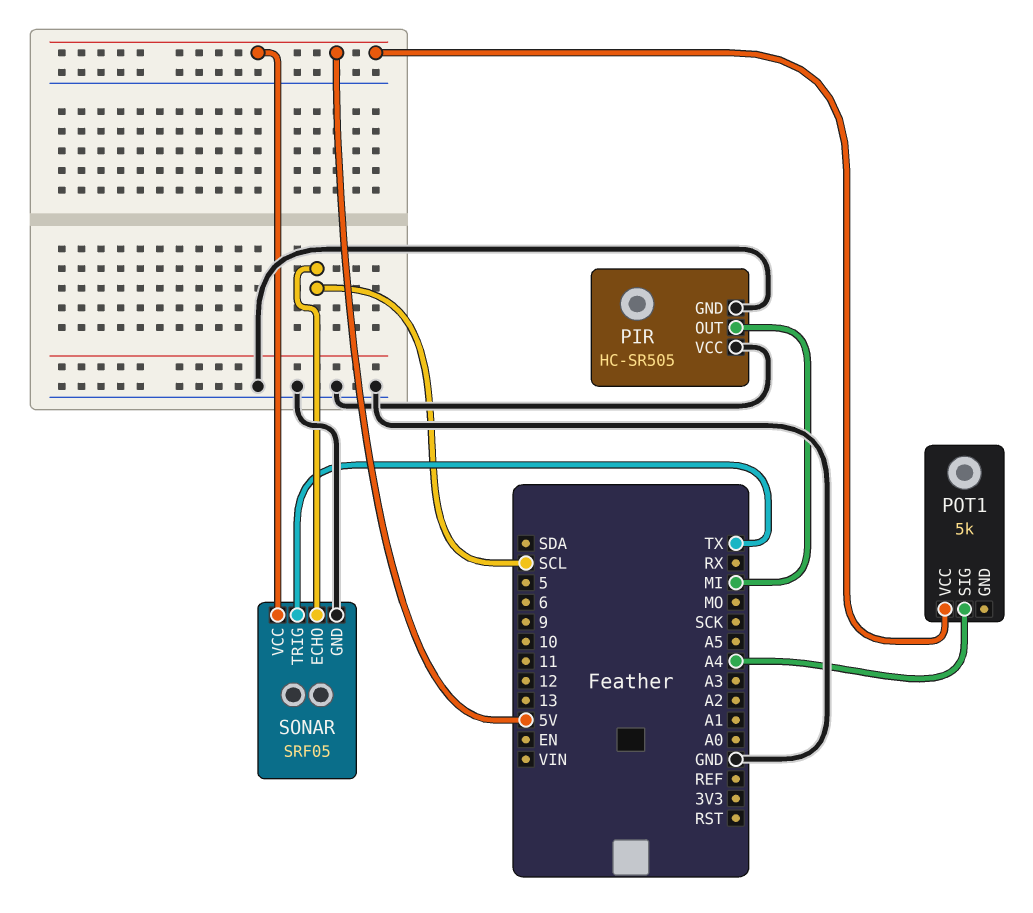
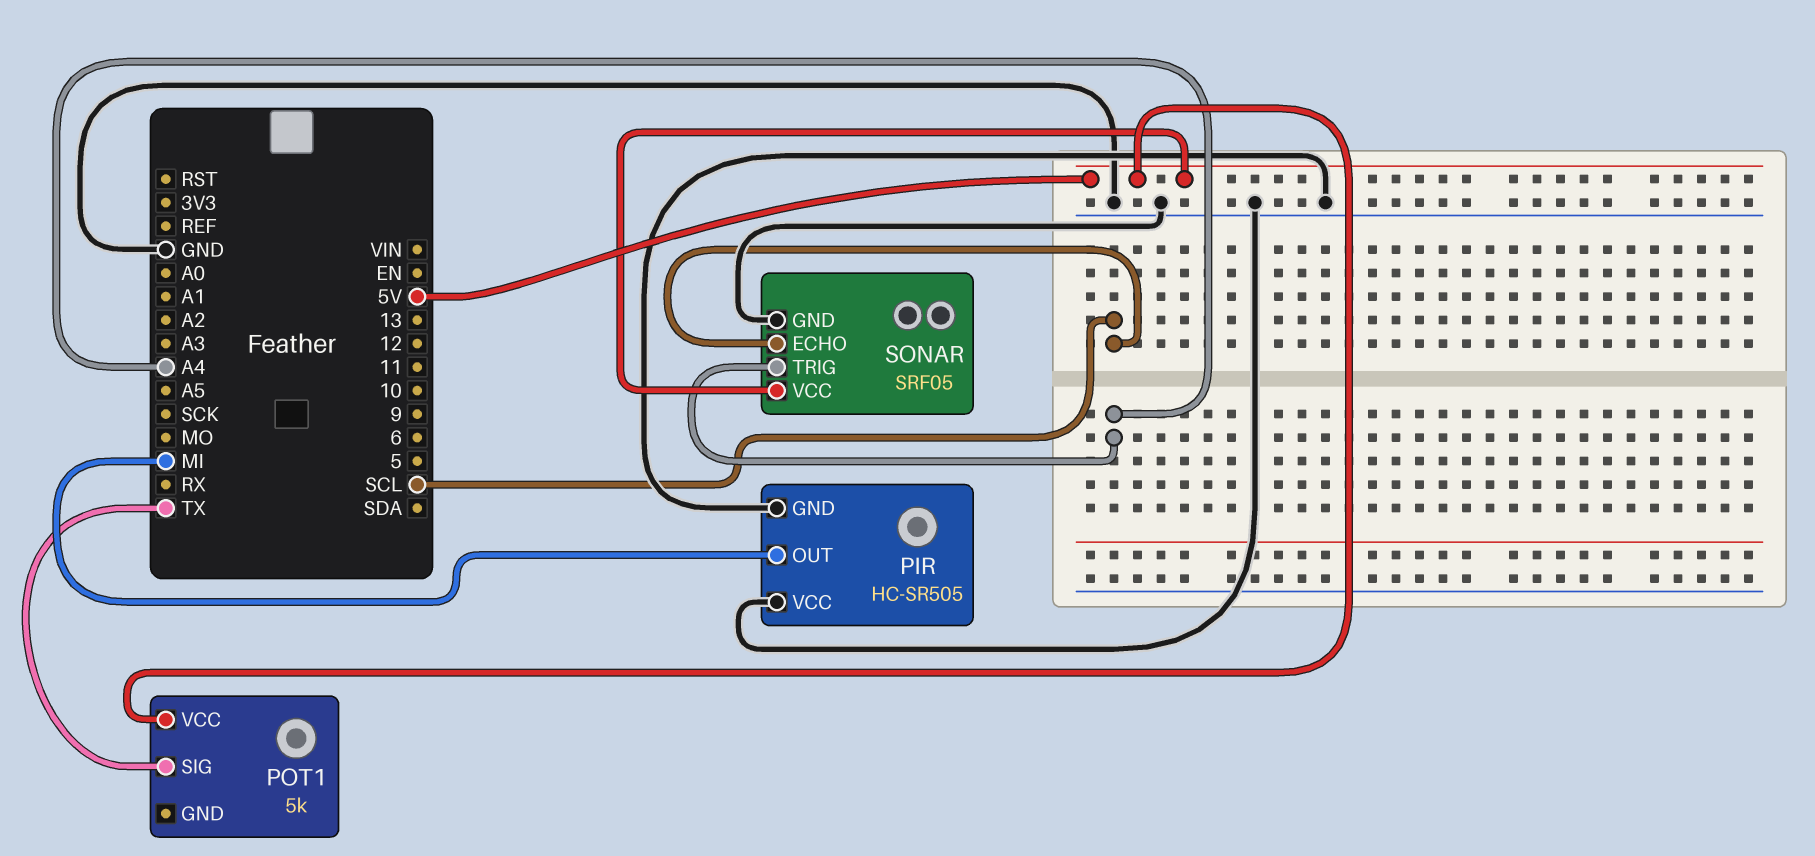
POT1 pin SIG: A4 -> TX
SONAR pin TRIG: TX -> A4

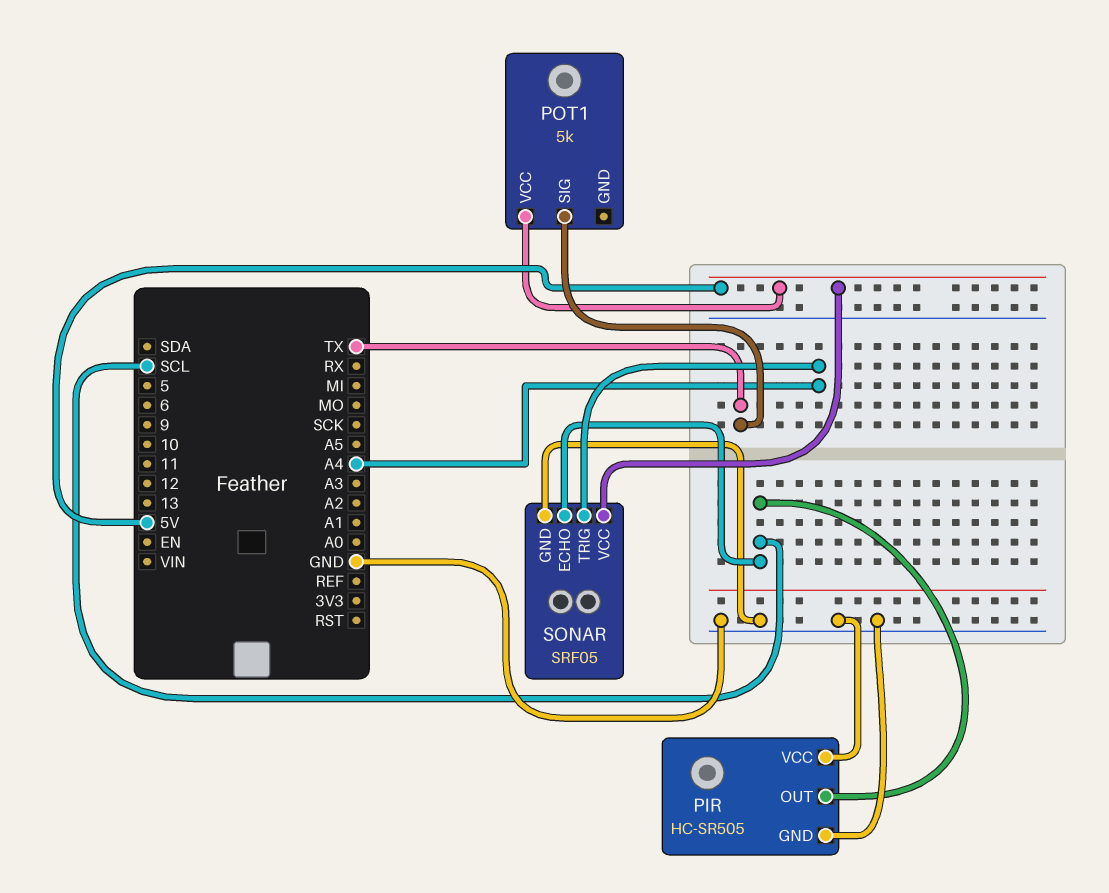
PIR pin OUT: MI -> SCL

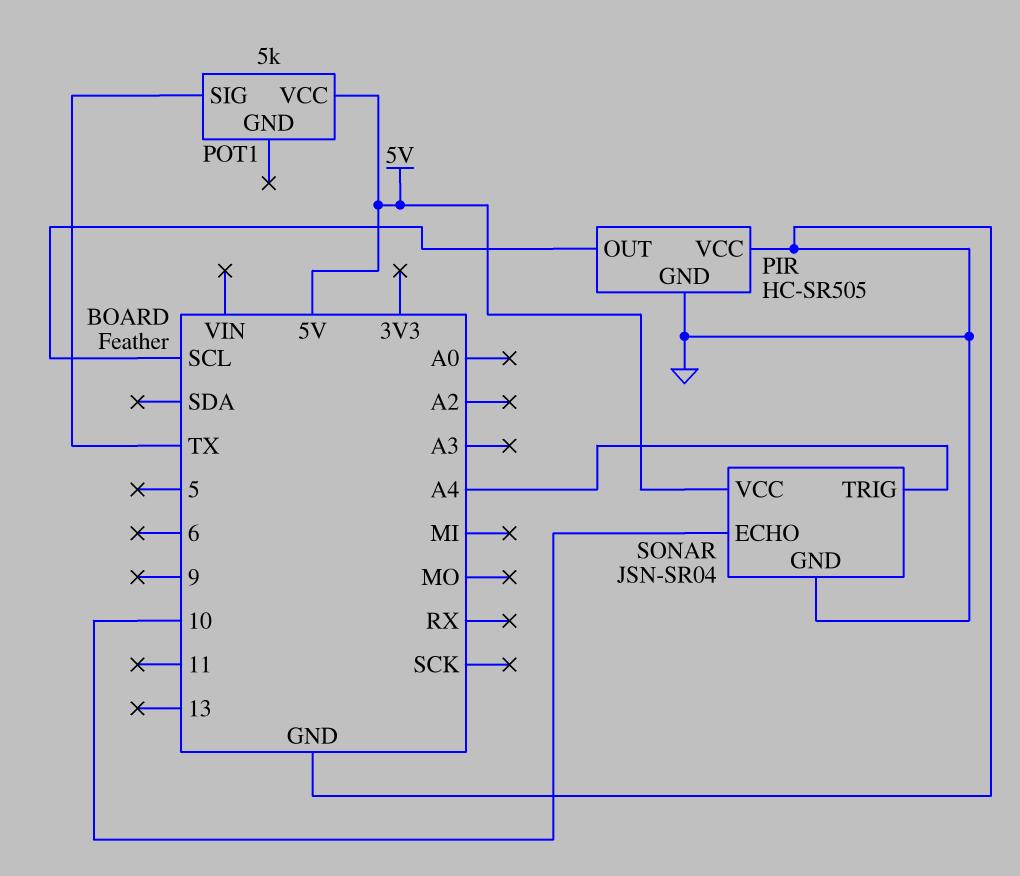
SONAR: SRF05 -> JSN-SR04
SONAR pin ECHO: SCL -> 10

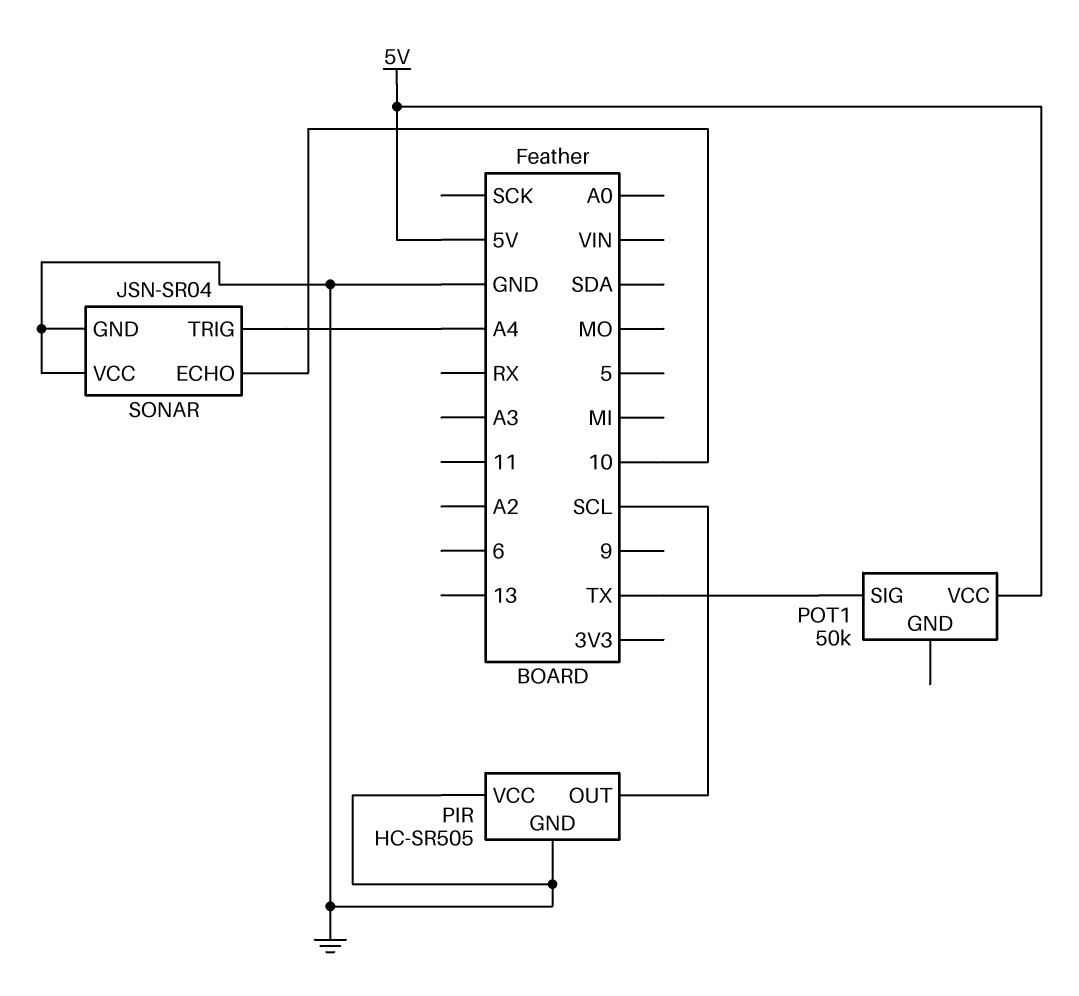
POT1: 5k -> 50k
SONAR pin VCC: 5V -> GND

